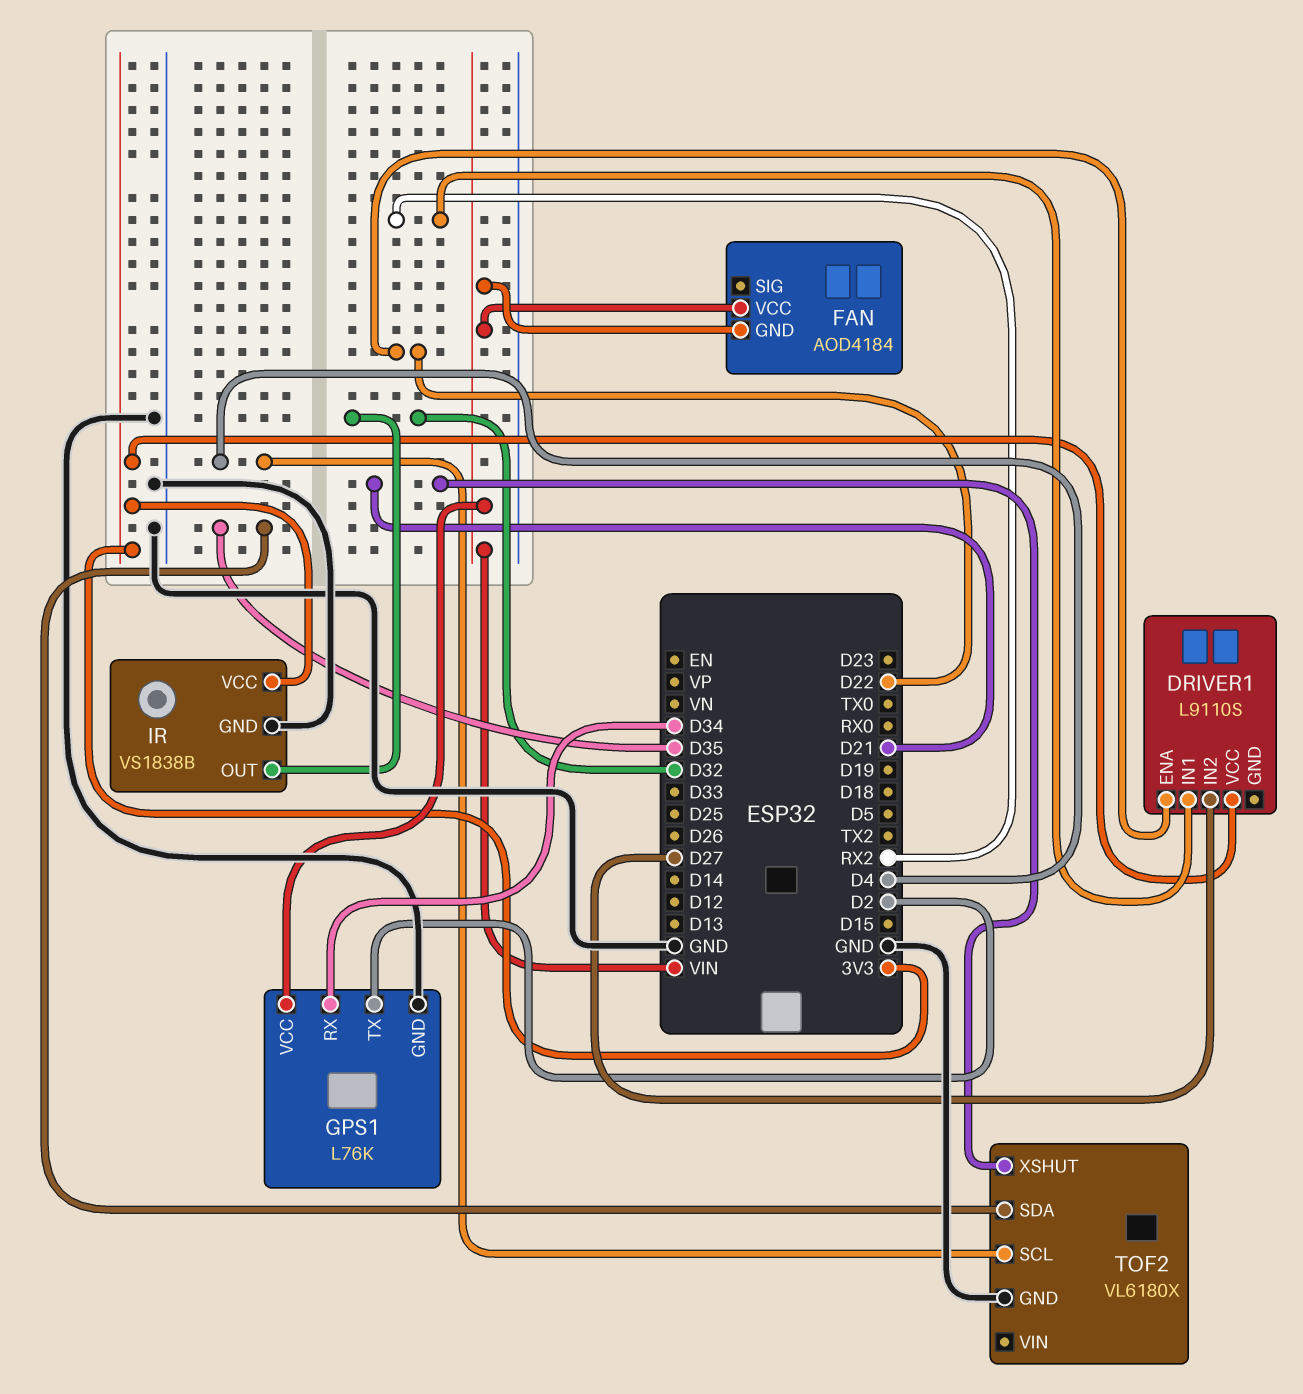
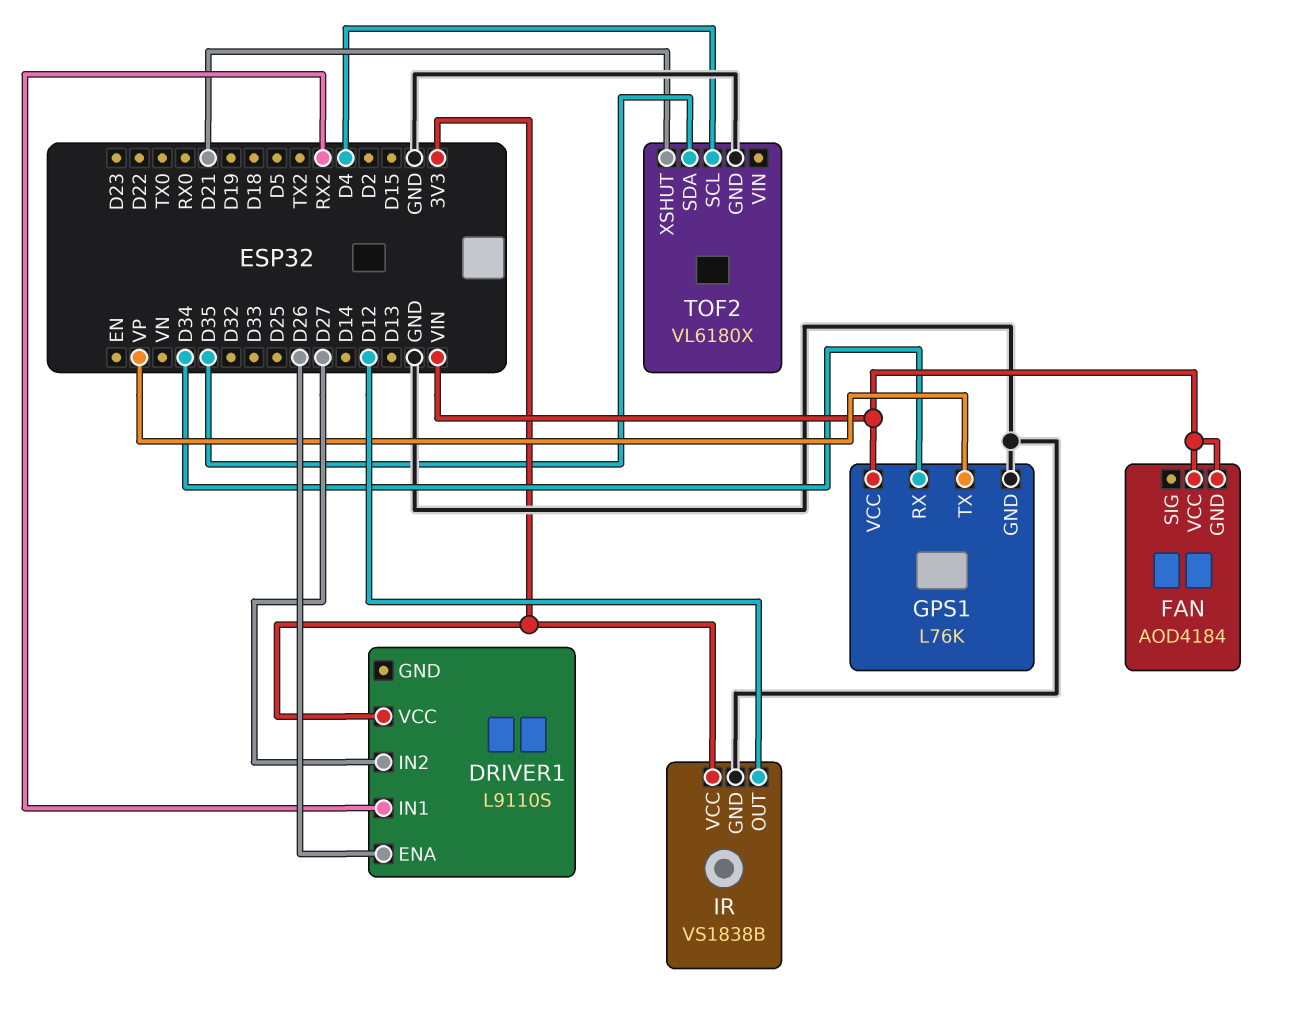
DRIVER1 pin ENA: D22 -> D26
GPS1 pin TX: D2 -> VP
IR pin OUT: D32 -> D12

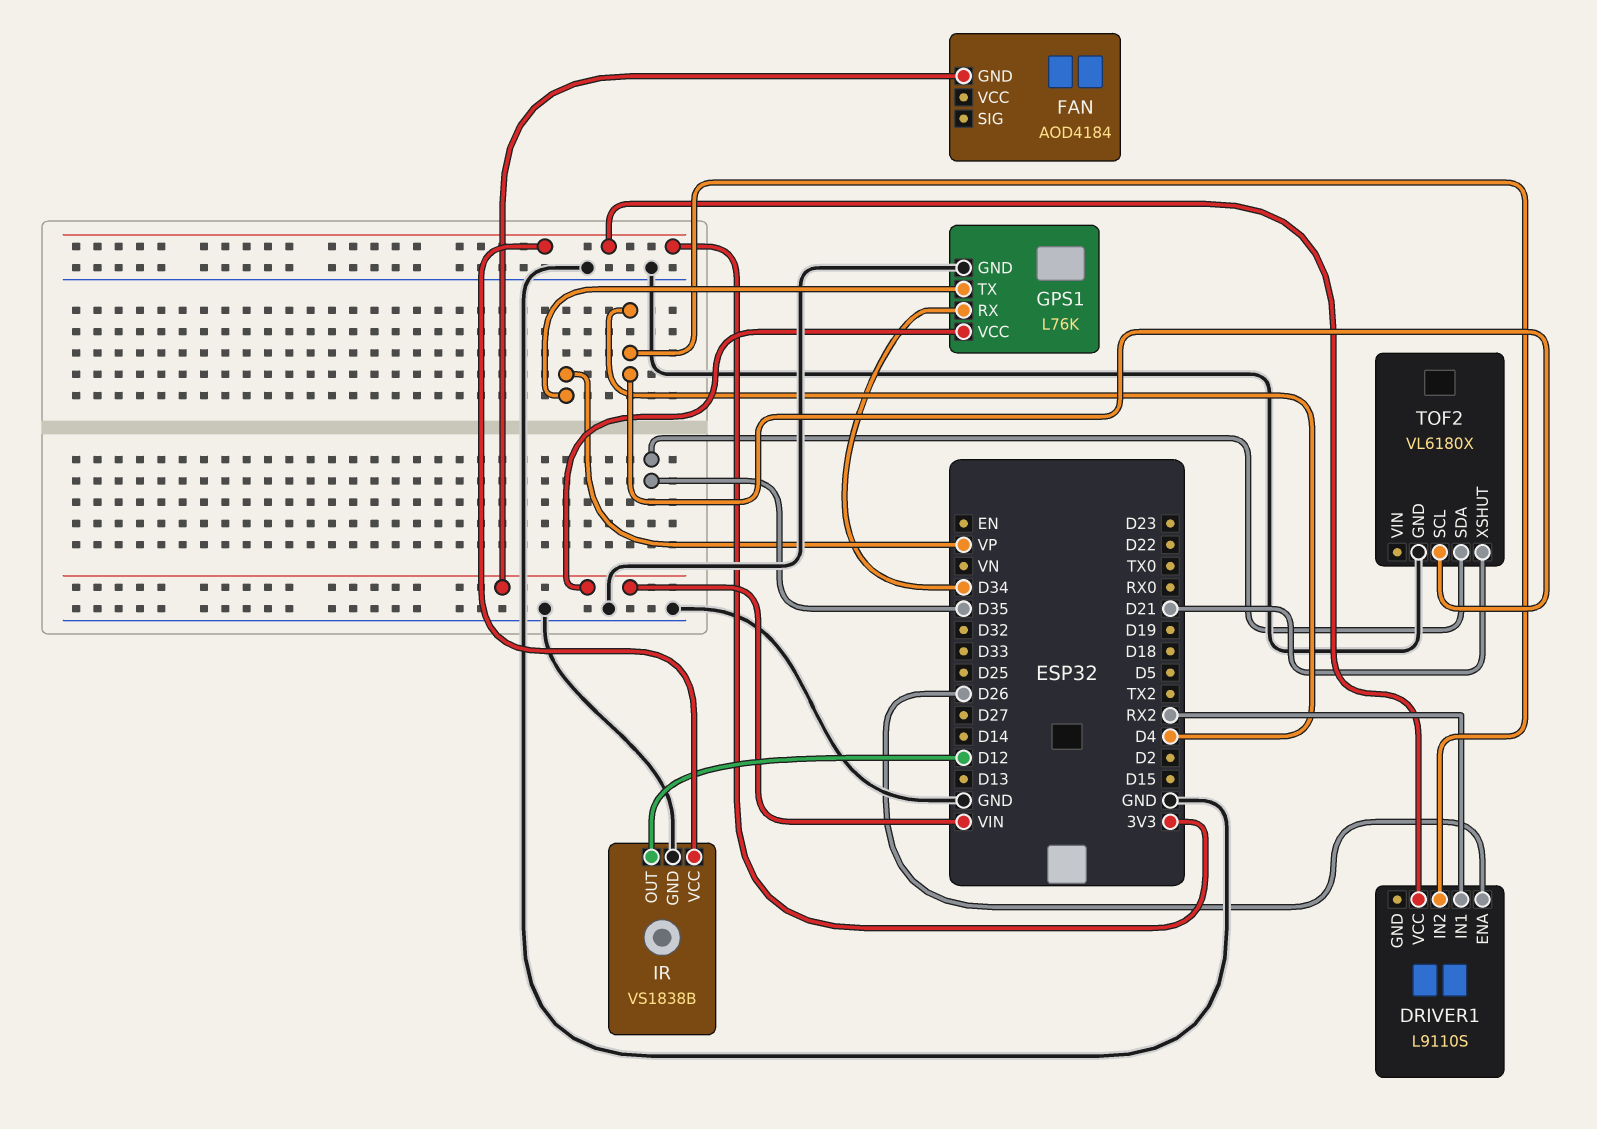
DRIVER1 pin IN2: D27 -> D4
FAN pin VCC: VIN -> none

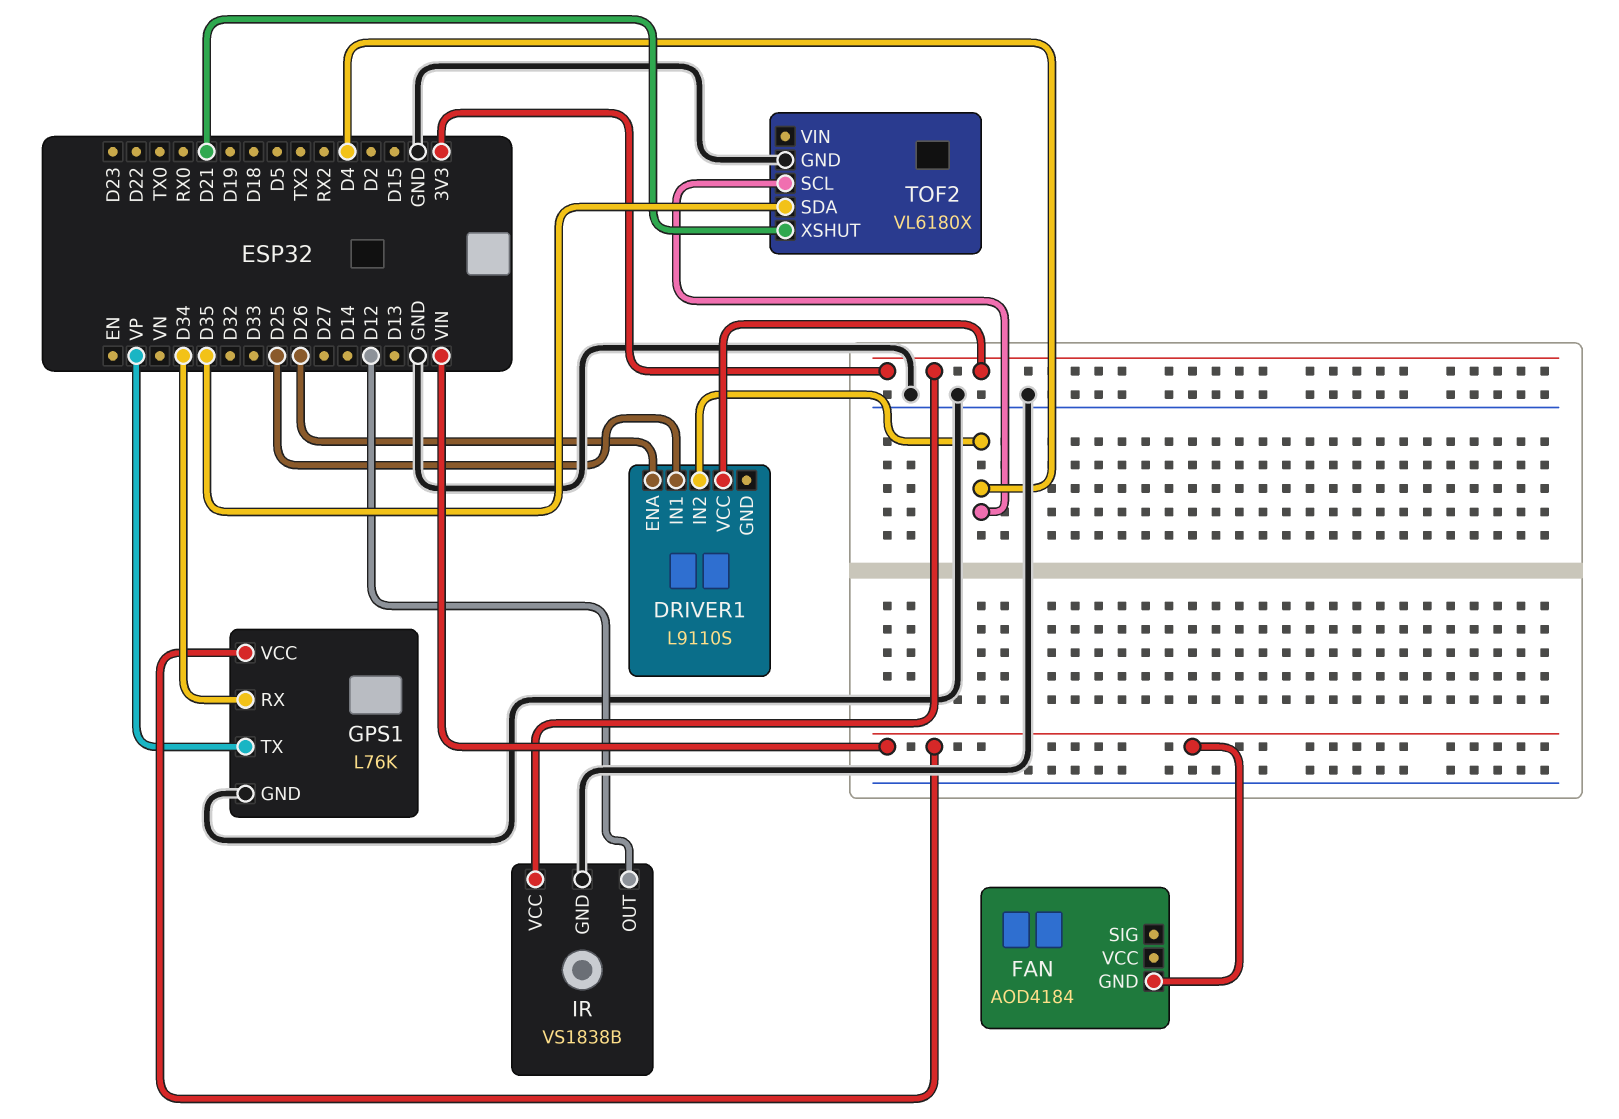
DRIVER1 pin IN1: RX2 -> D25

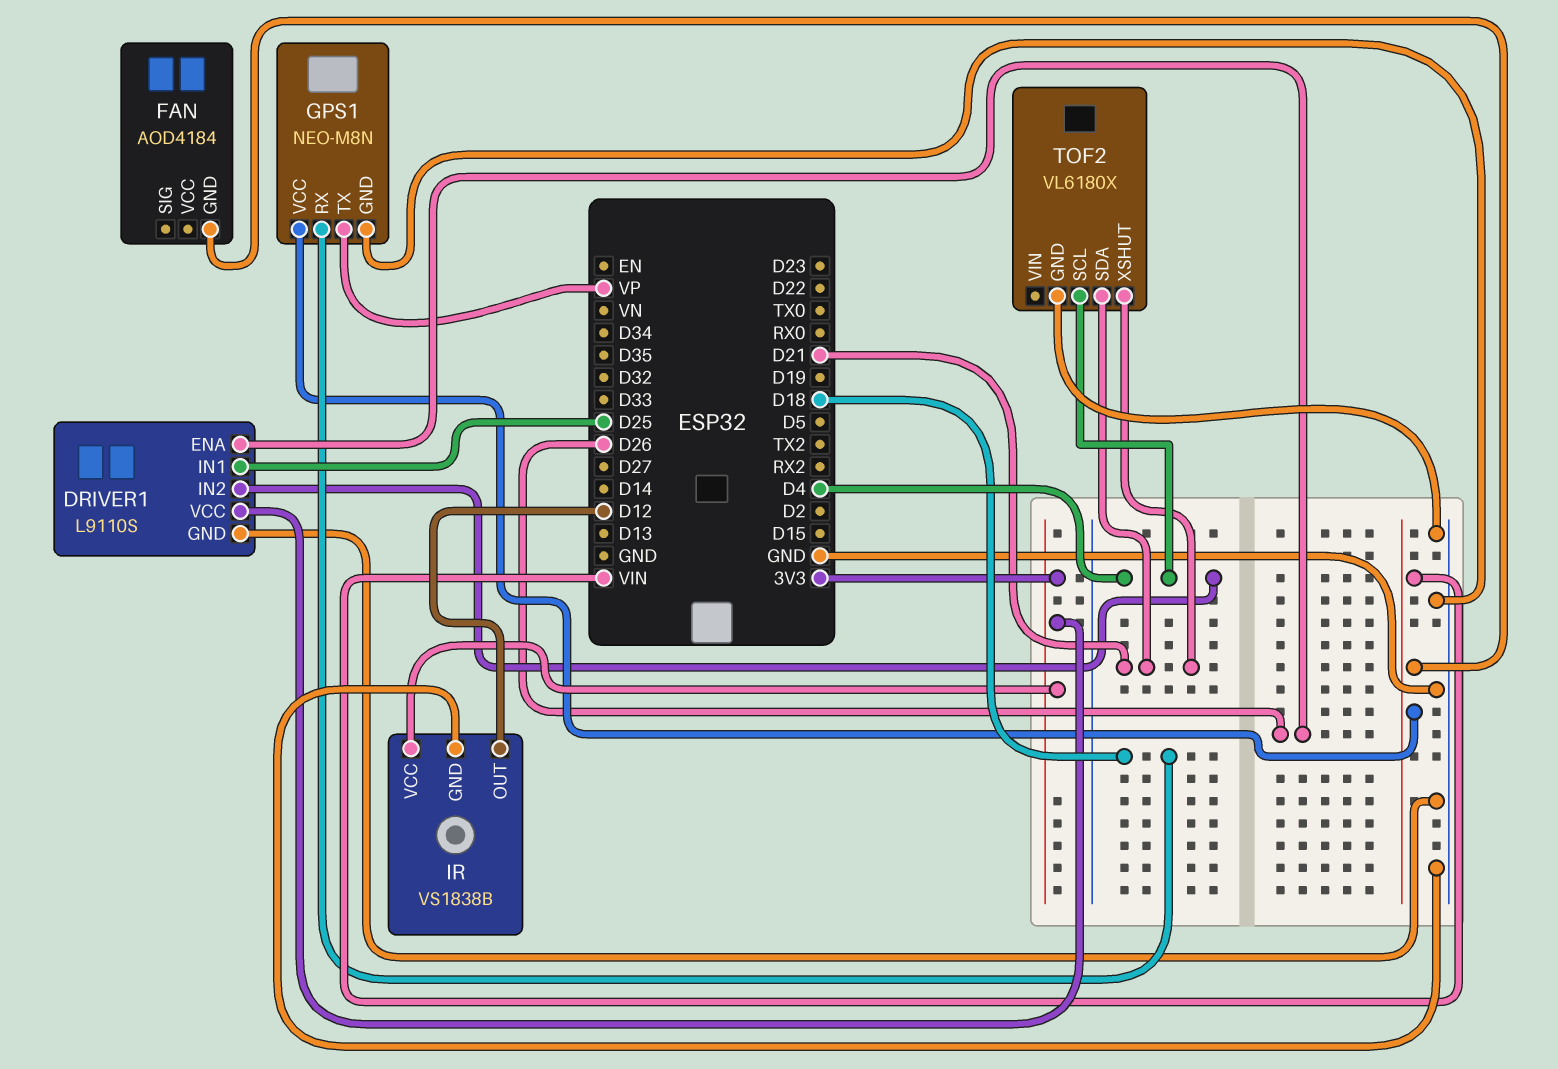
DRIVER1 pin GND: none -> GND
GPS1: L76K -> NEO-M8N
GPS1 pin RX: D34 -> D18
TOF2 pin SDA: D35 -> D21

